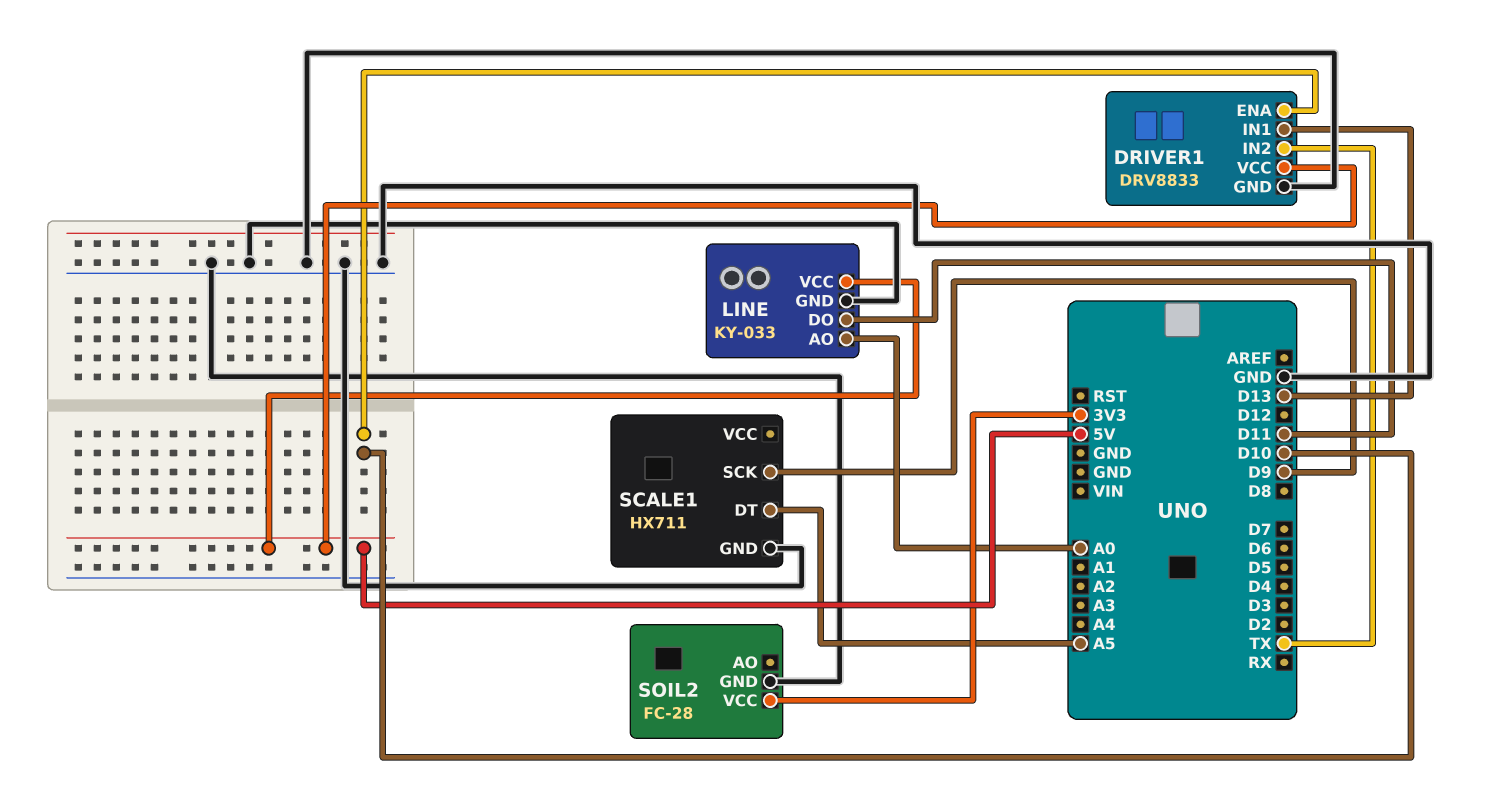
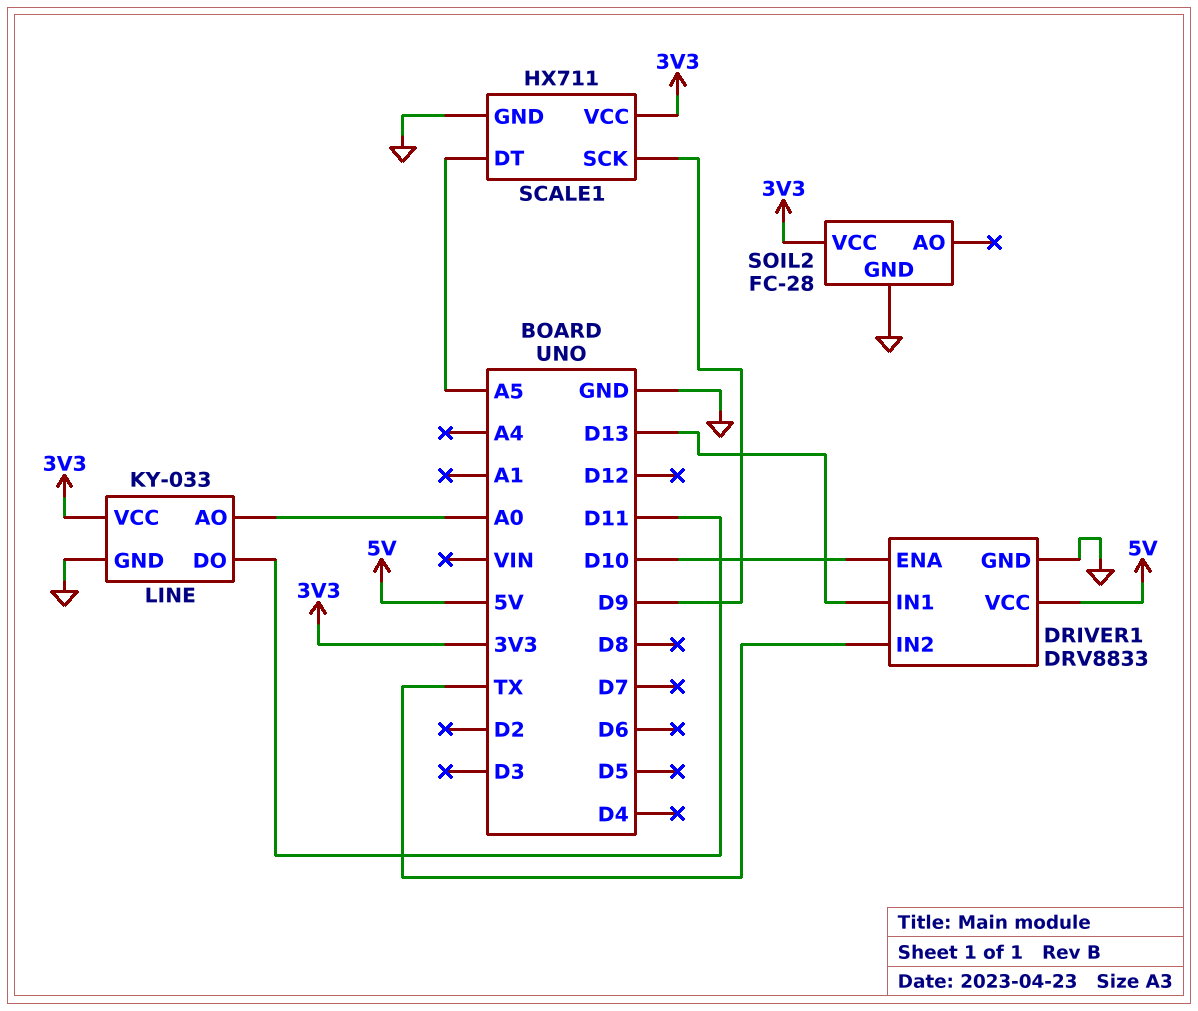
LINE pin VCC: 5V -> 3V3
SCALE1 pin VCC: none -> 3V3

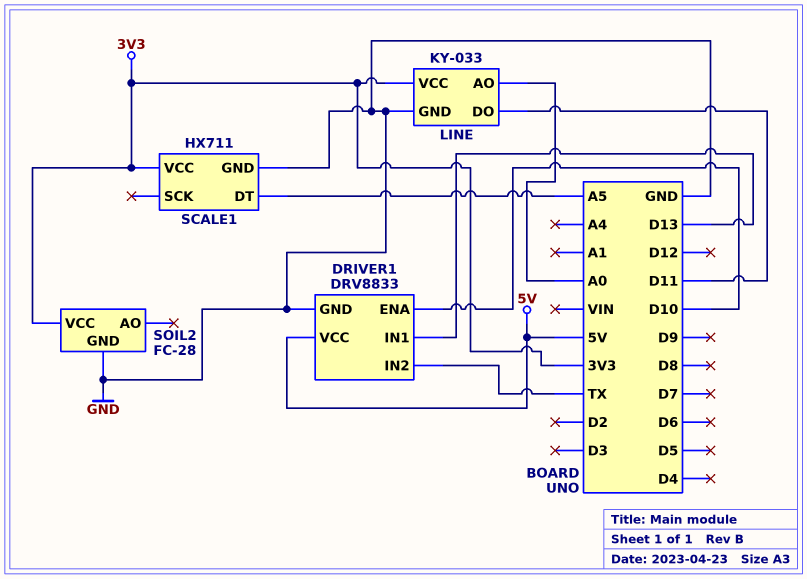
SCALE1 pin SCK: D9 -> none

